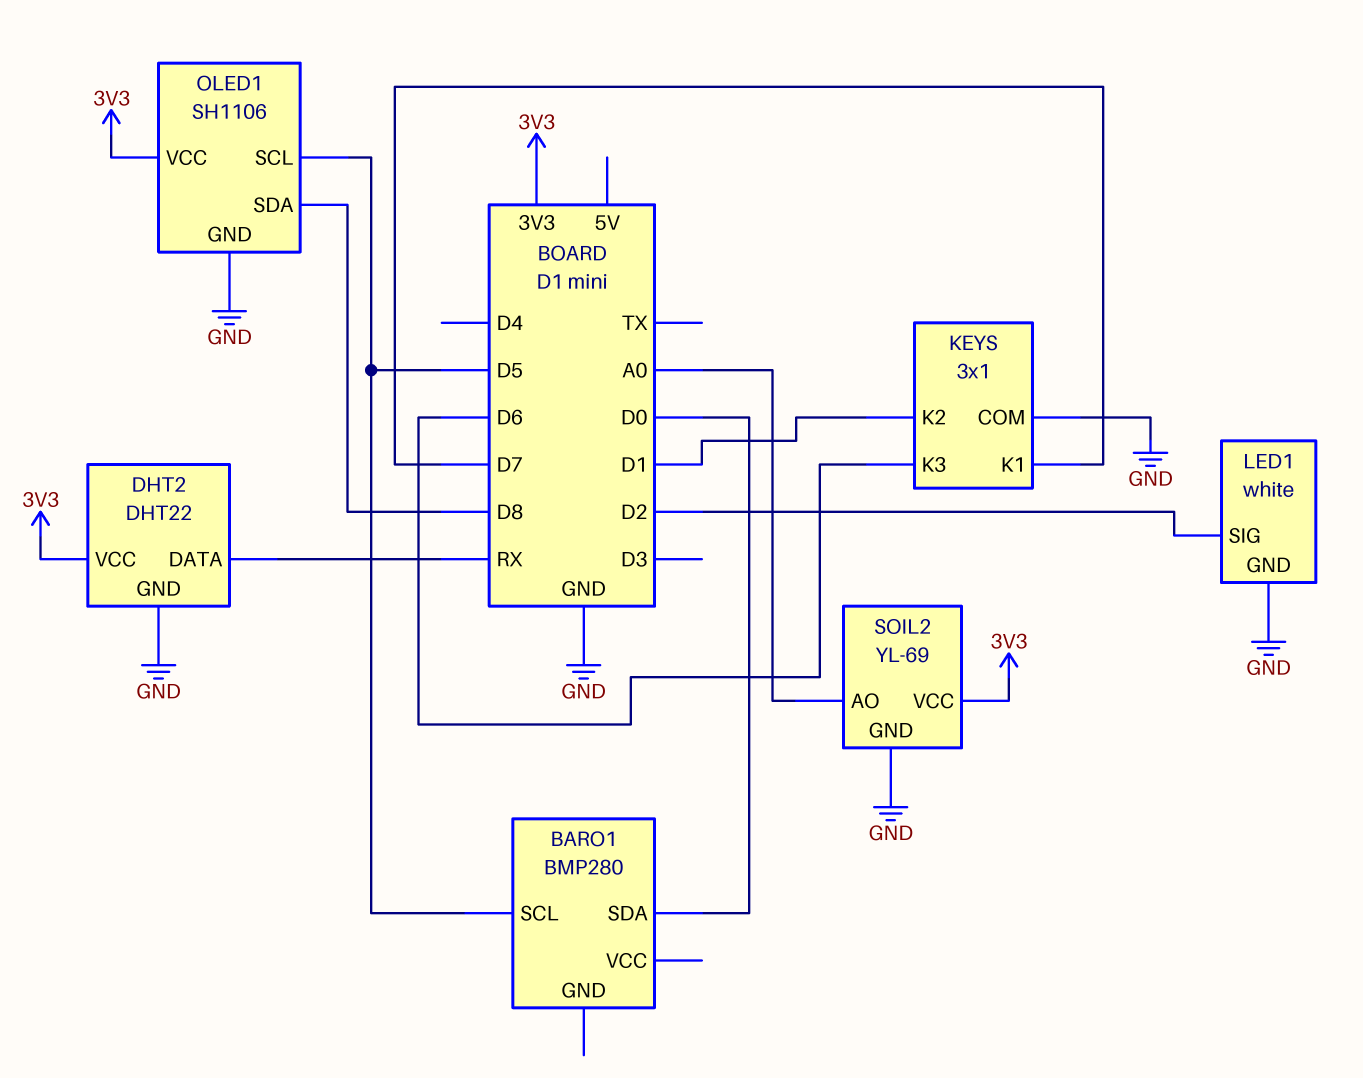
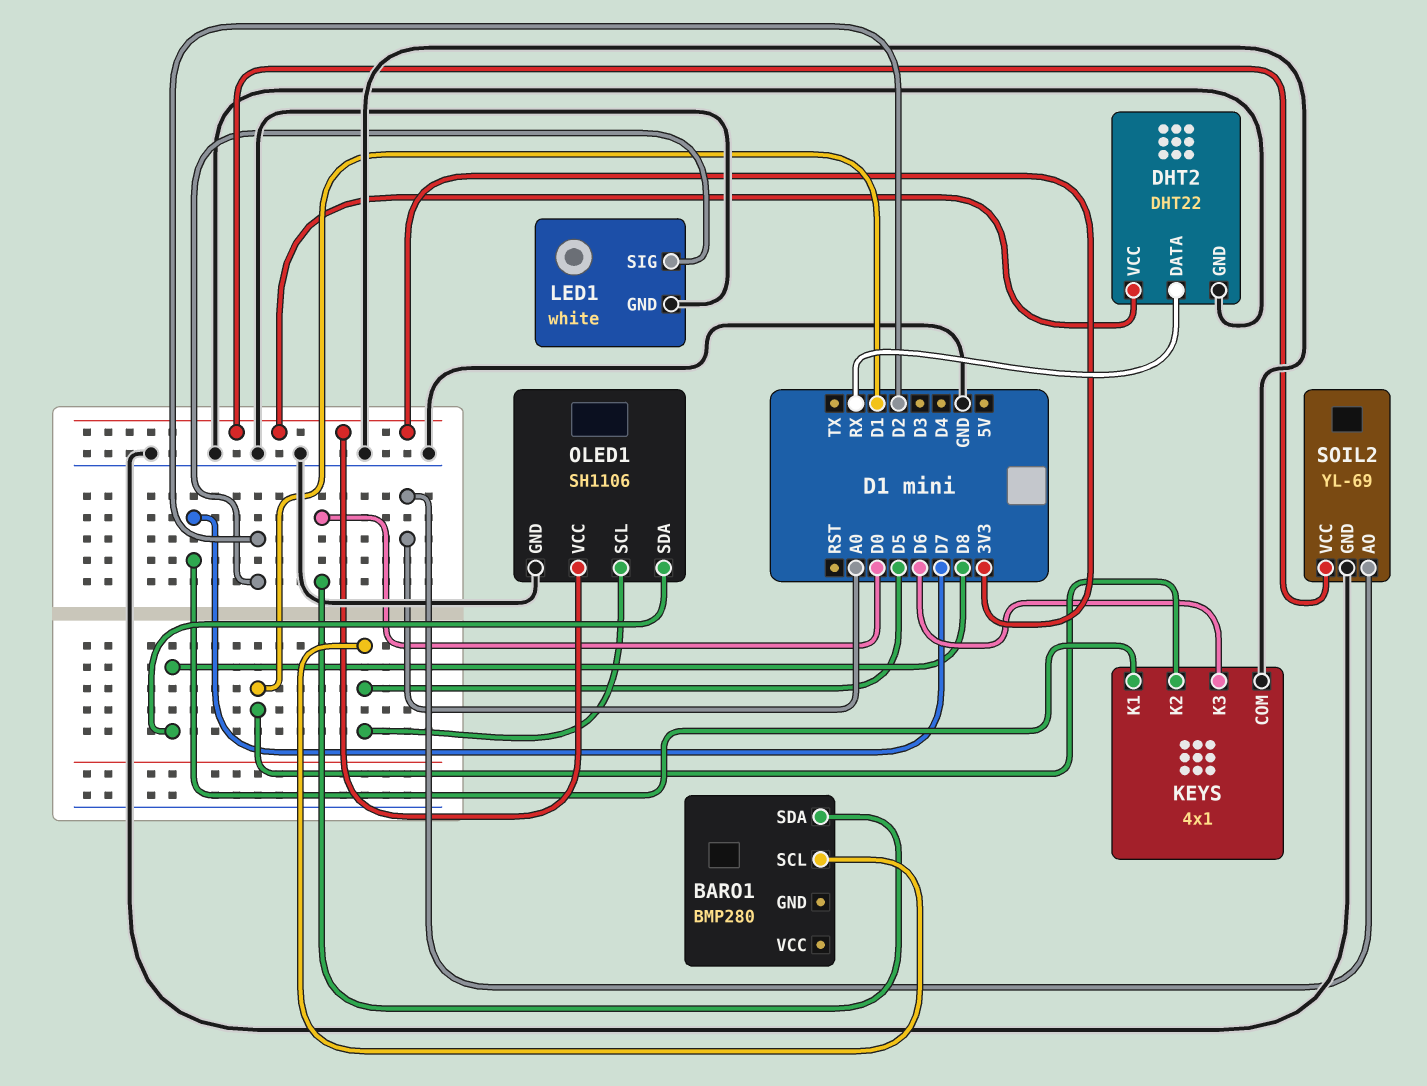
KEYS: 3x1 -> 4x1

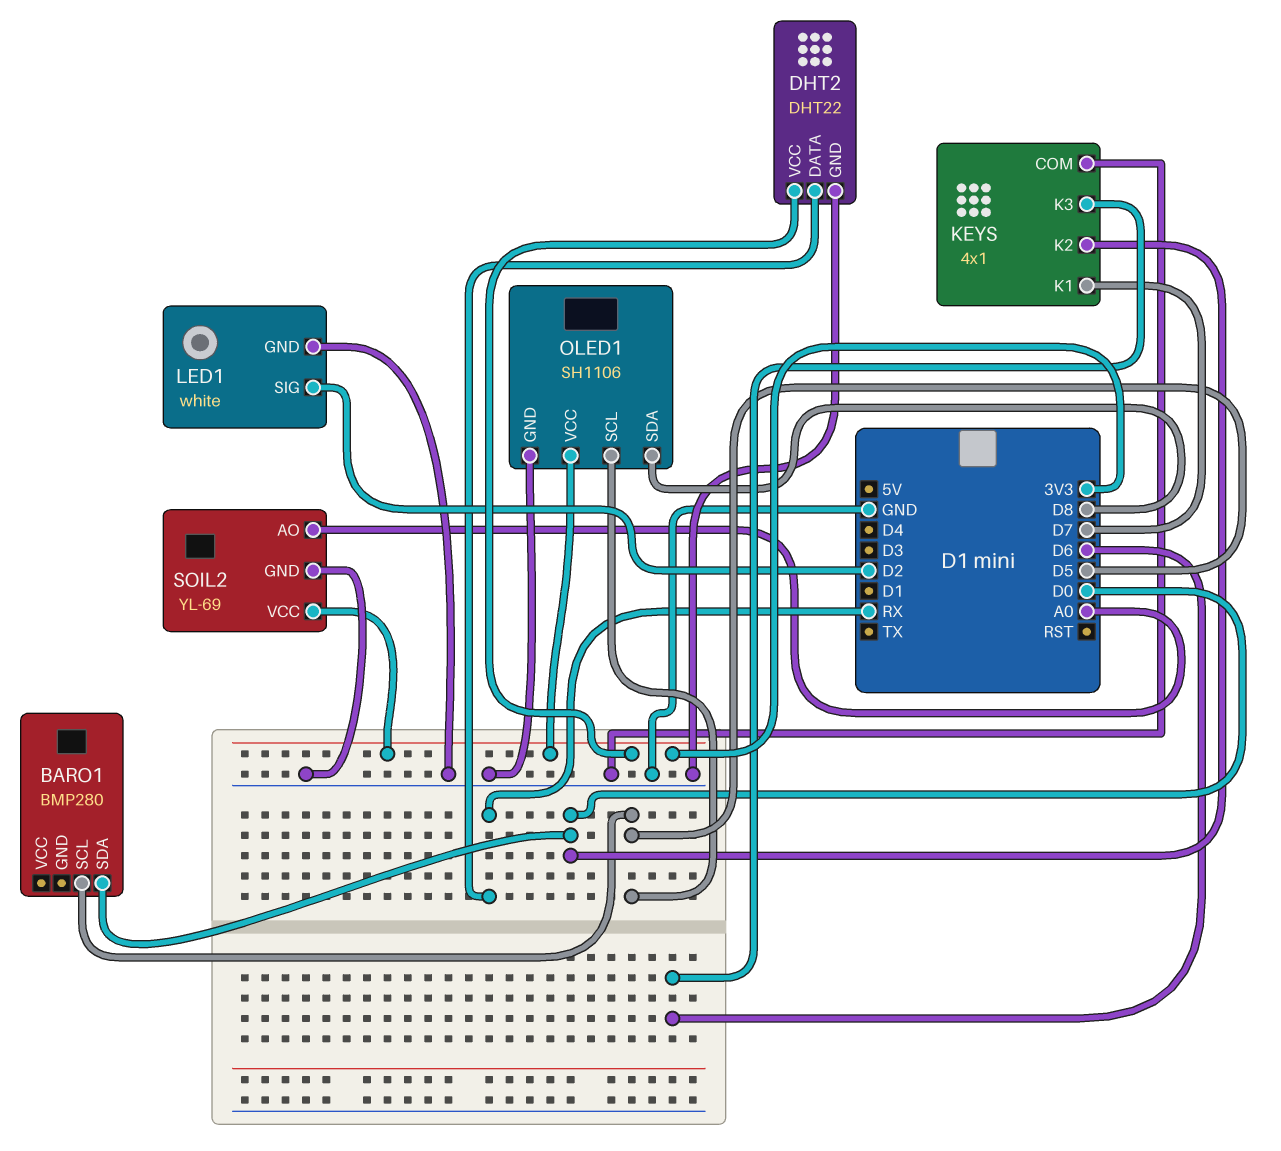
KEYS pin K2: D1 -> D0

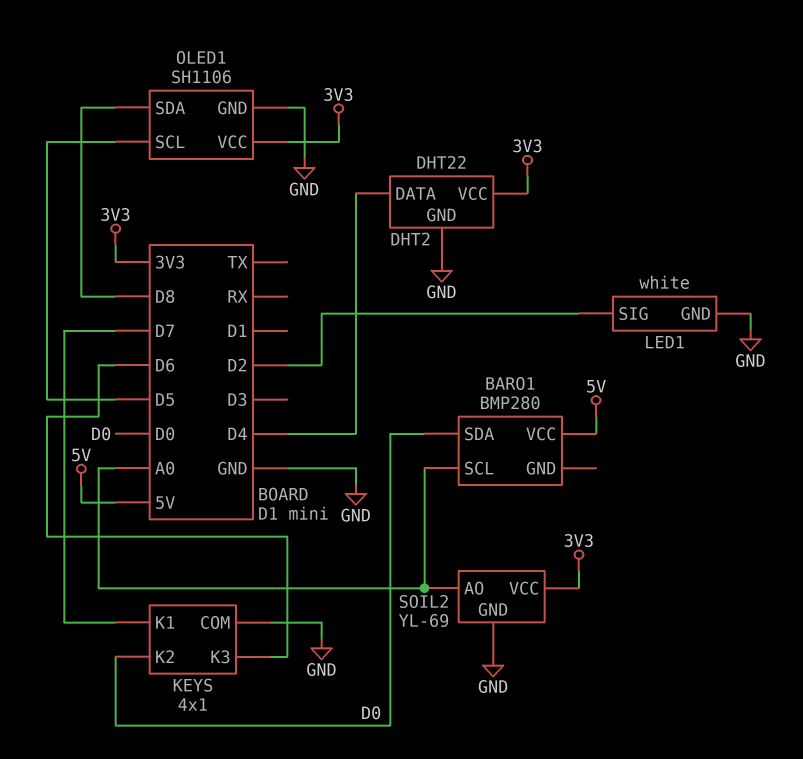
BARO1 pin SCL: D5 -> A0
BARO1 pin VCC: none -> 5V
DHT2 pin DATA: RX -> D4

